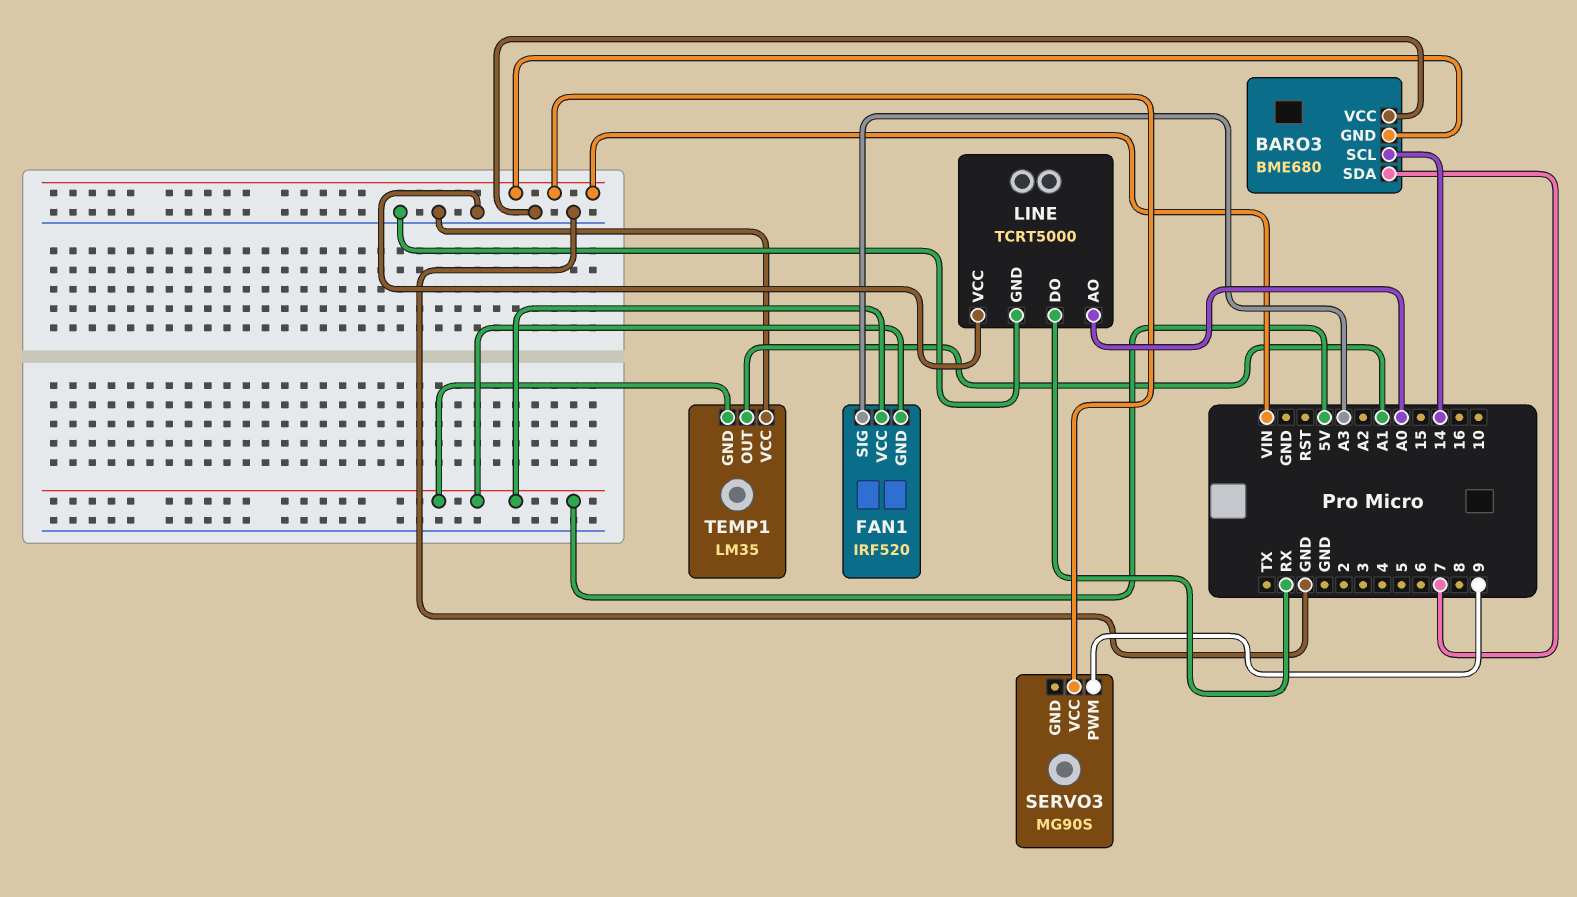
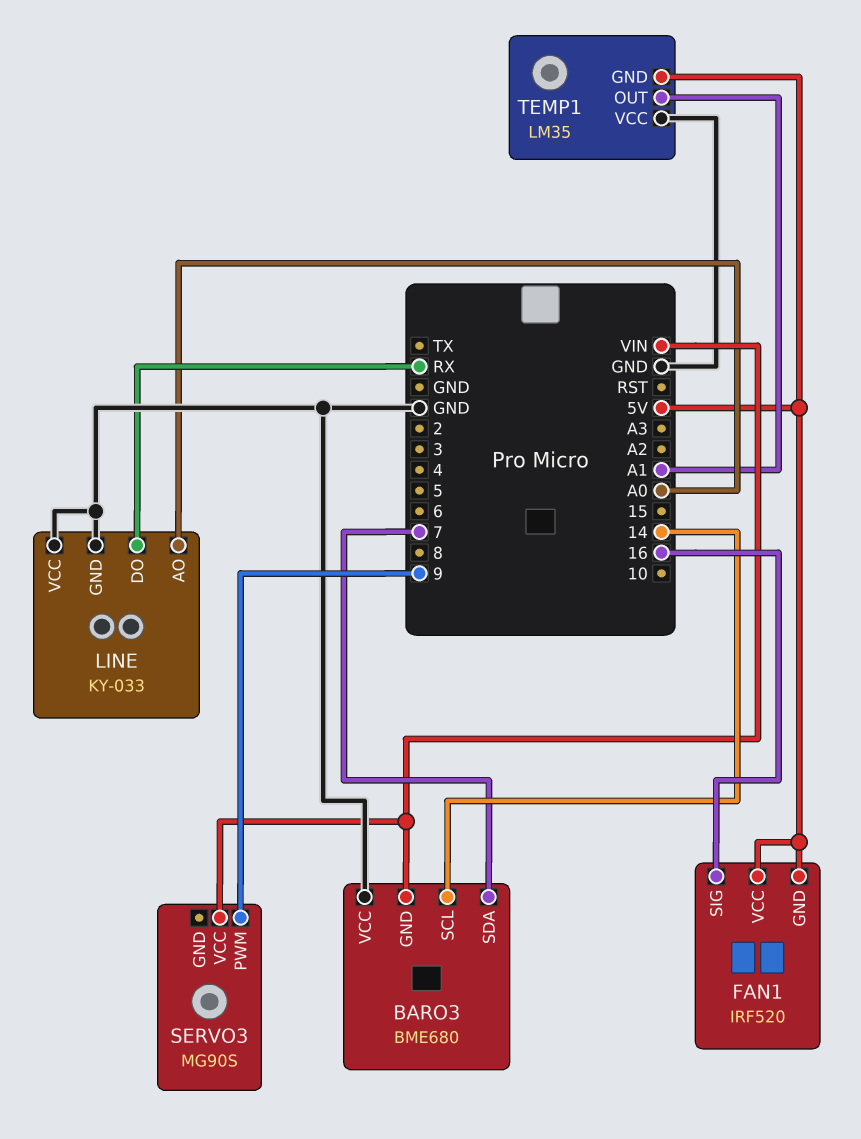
FAN1 pin SIG: A3 -> 16
LINE: TCRT5000 -> KY-033

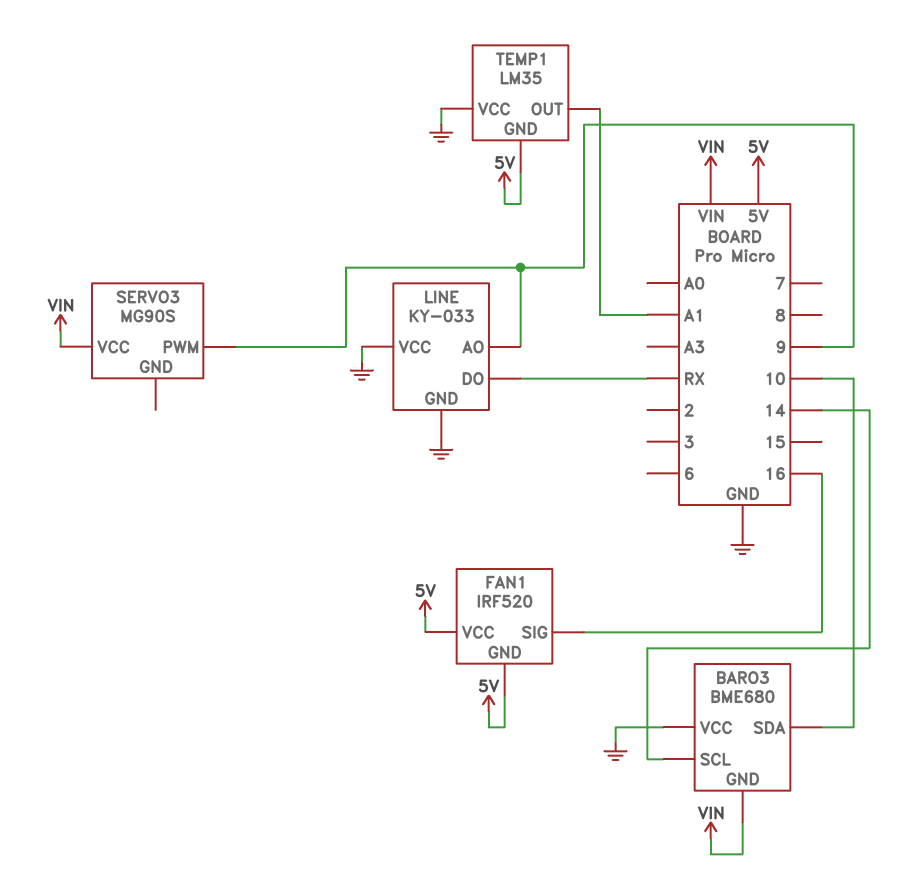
BARO3 pin SDA: 7 -> 10
LINE pin AO: A0 -> 9

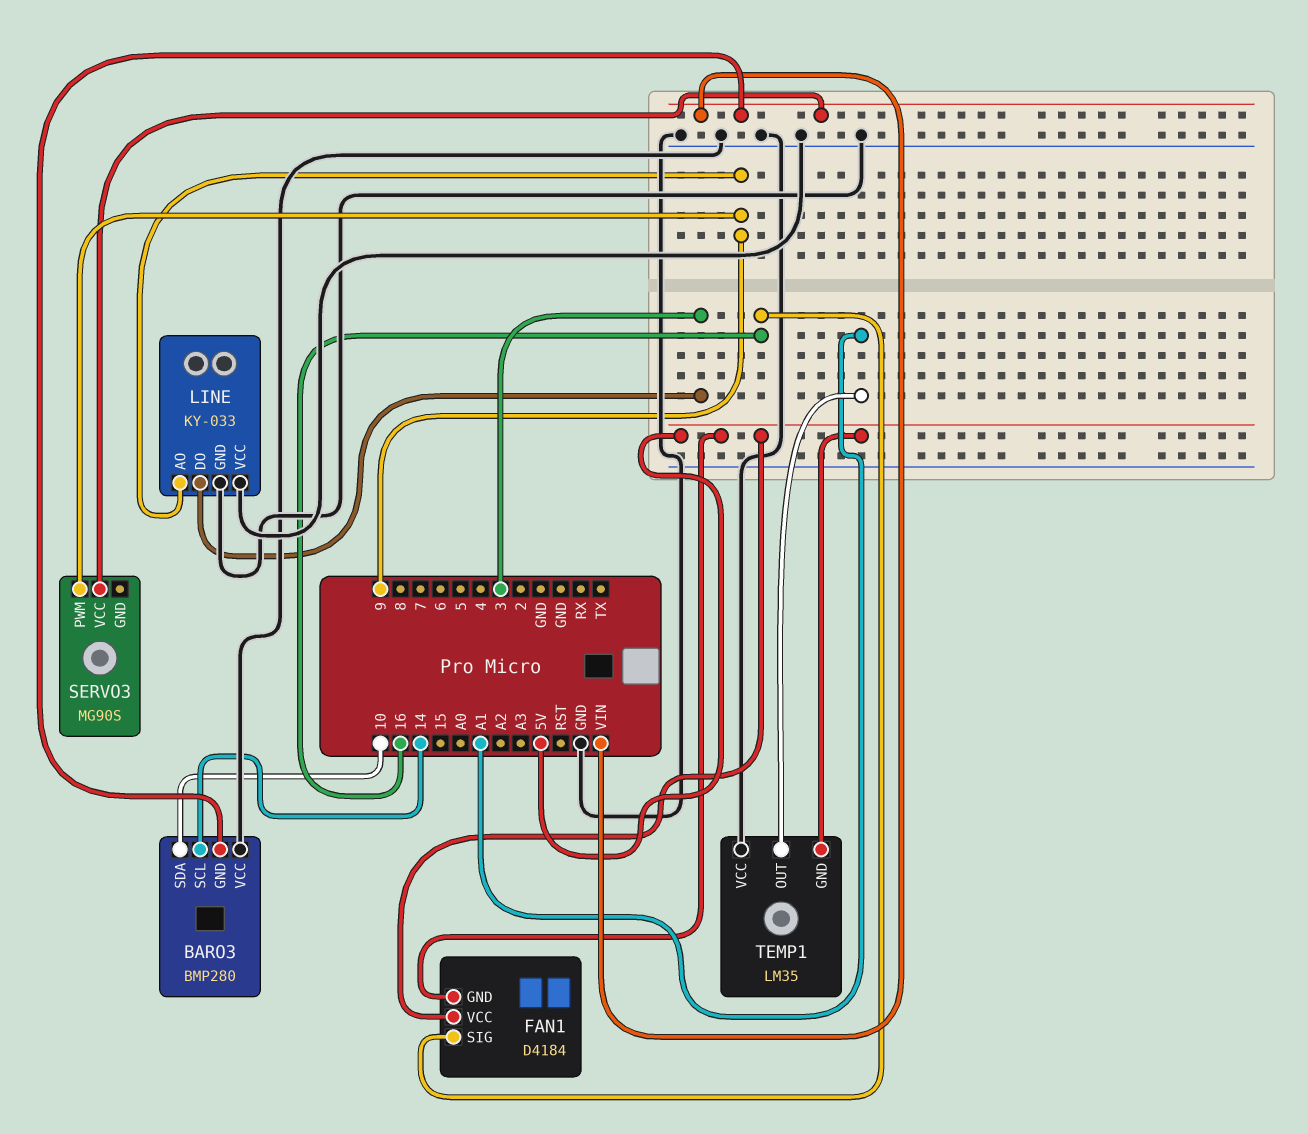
BARO3: BME680 -> BMP280
FAN1: IRF520 -> D4184
LINE pin DO: RX -> 3

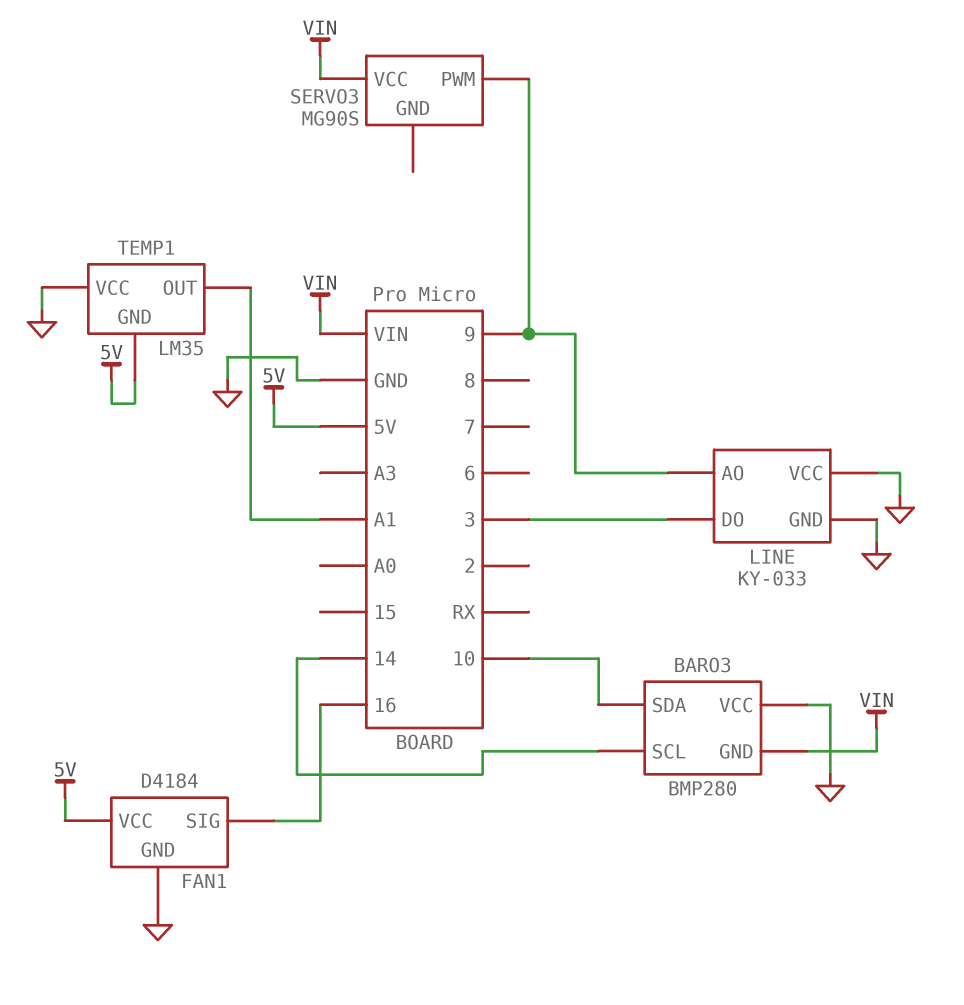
FAN1 pin GND: 5V -> GND

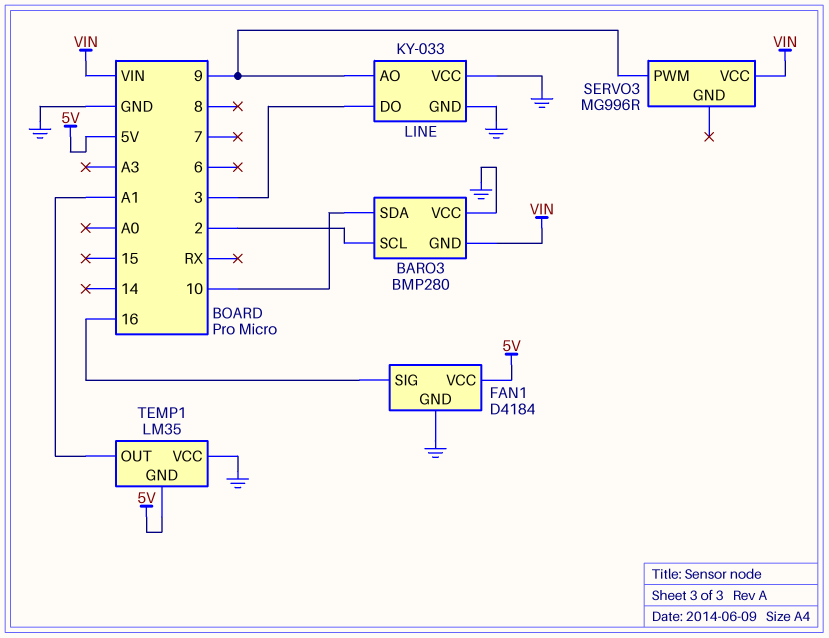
BARO3 pin SCL: 14 -> 2
SERVO3: MG90S -> MG996R

